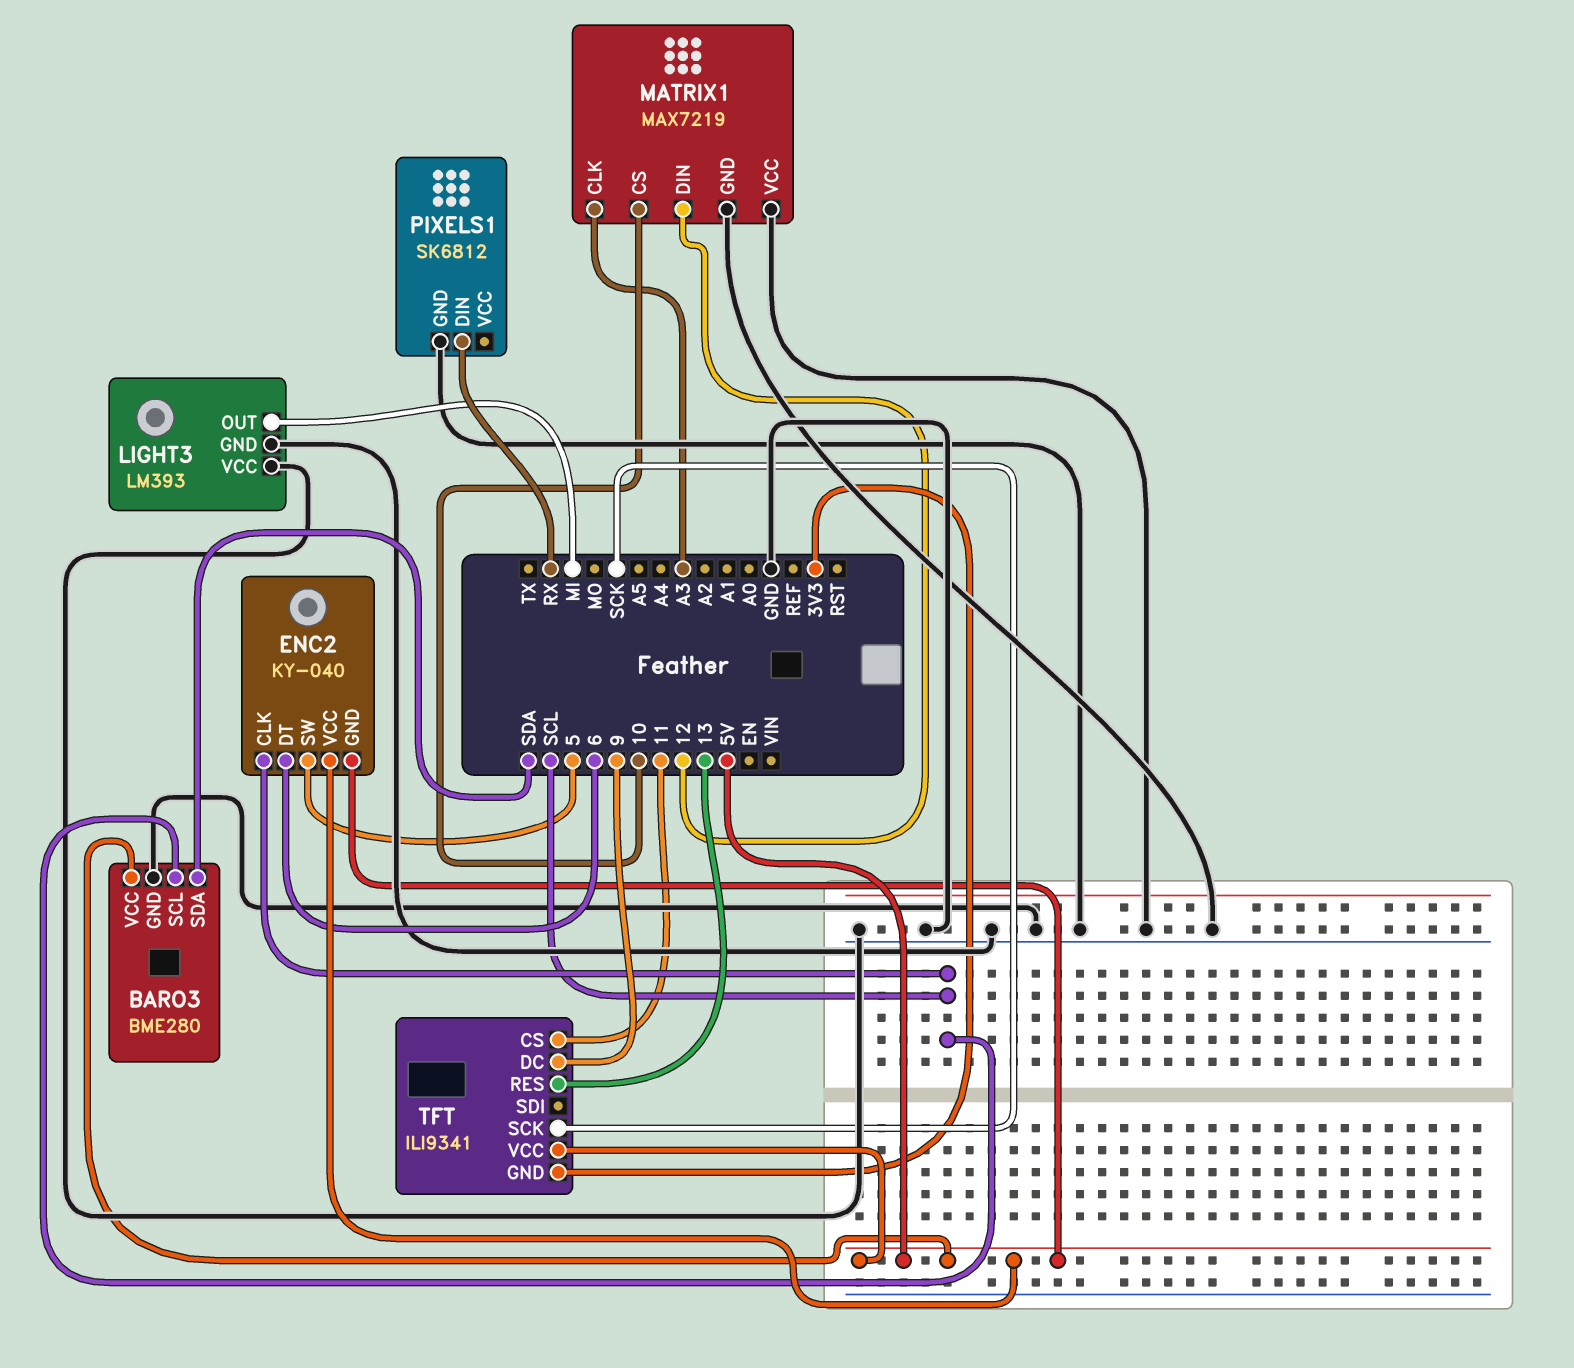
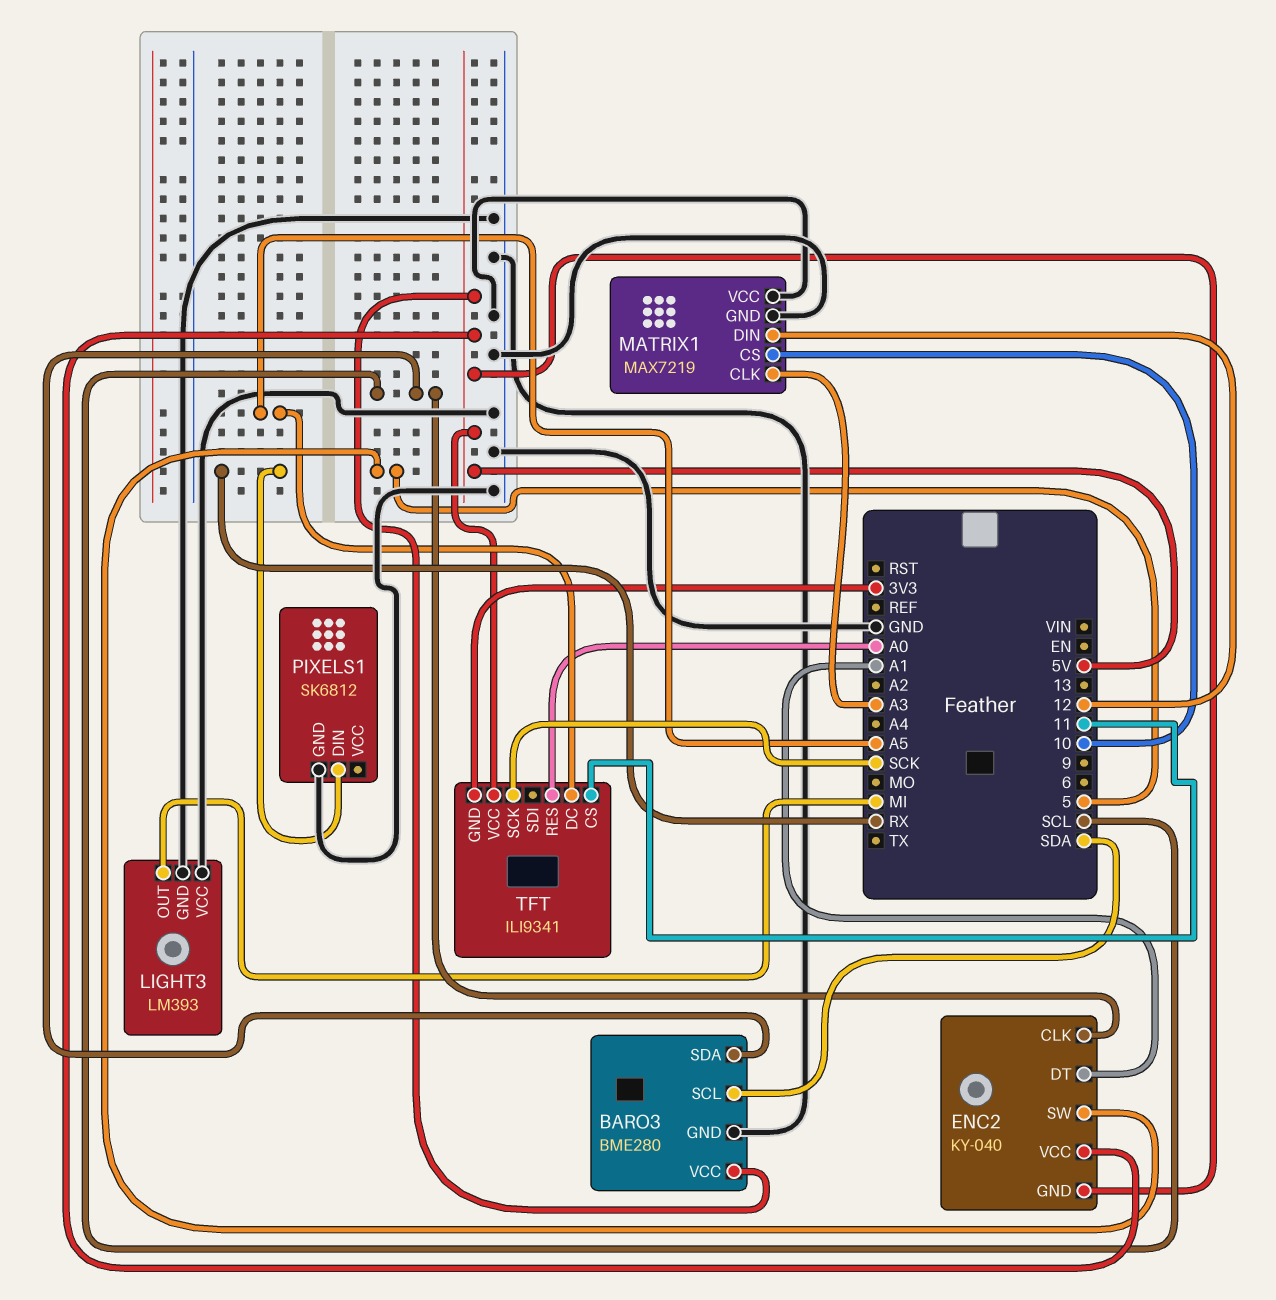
BARO3 pin SCL: SCL -> SDA
BARO3 pin SDA: SDA -> SCL
ENC2 pin DT: 6 -> A1
TFT pin DC: 9 -> A5
TFT pin RES: 13 -> A0

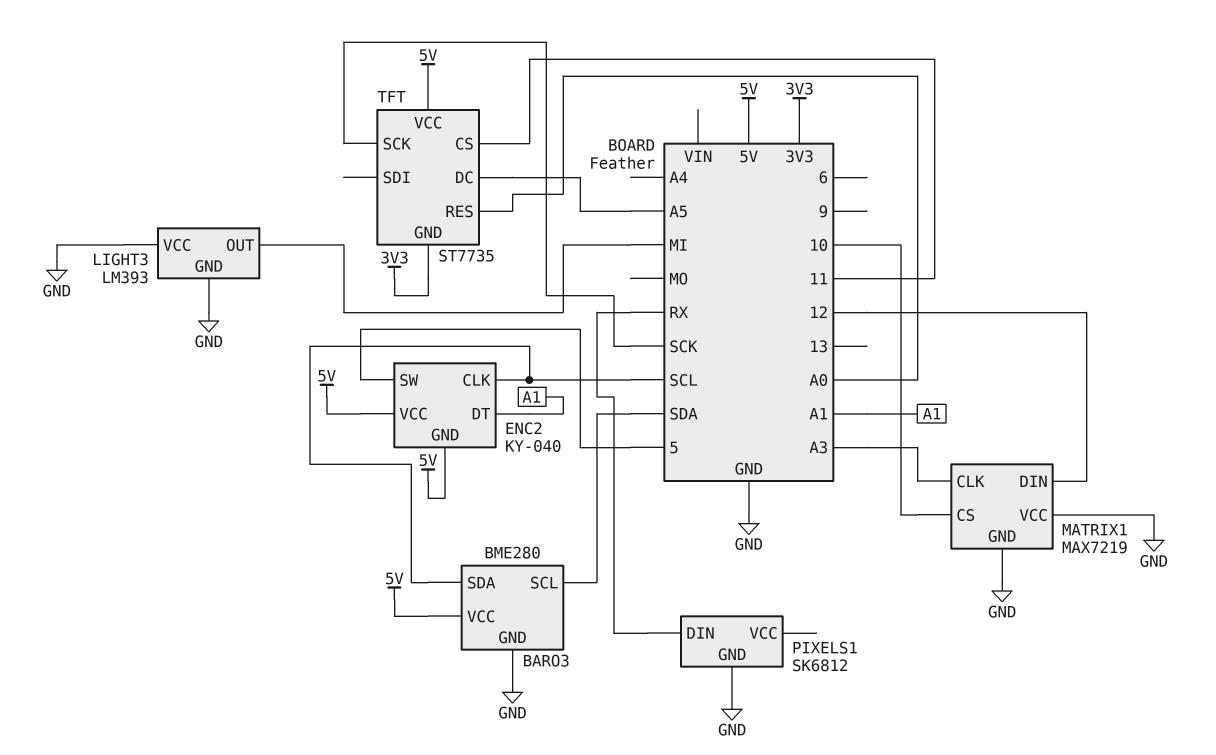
TFT: ILI9341 -> ST7735

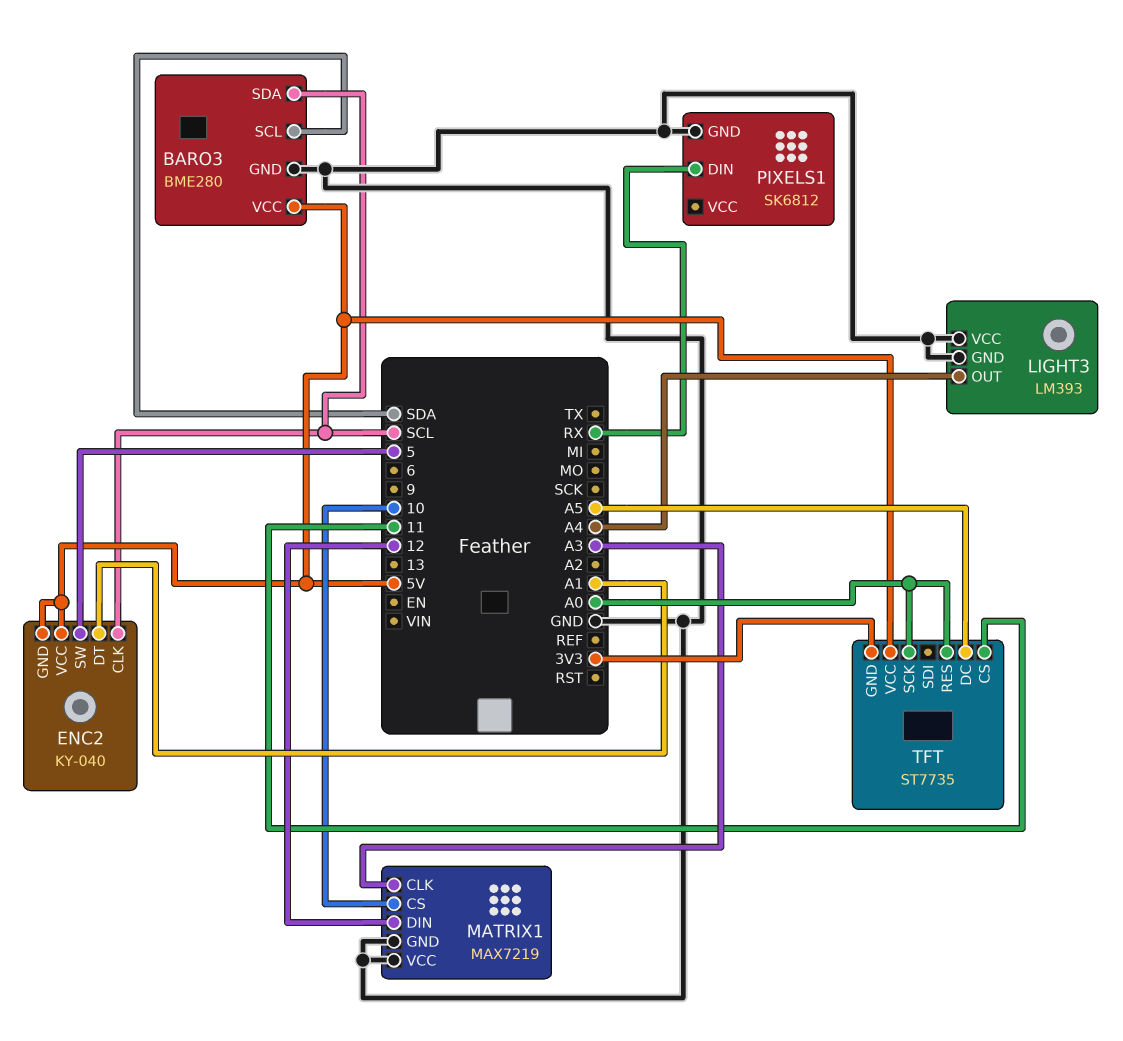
LIGHT3 pin OUT: MI -> A4
TFT pin SCK: SCK -> A0

